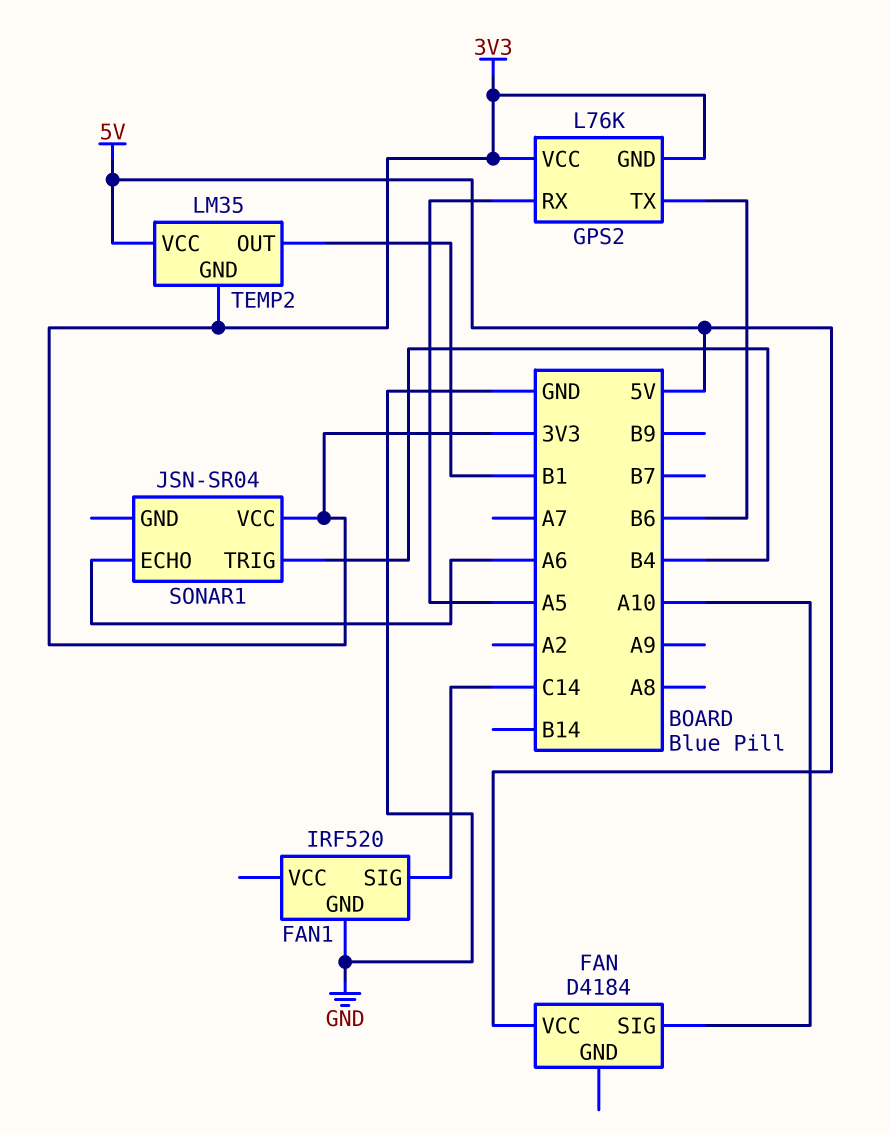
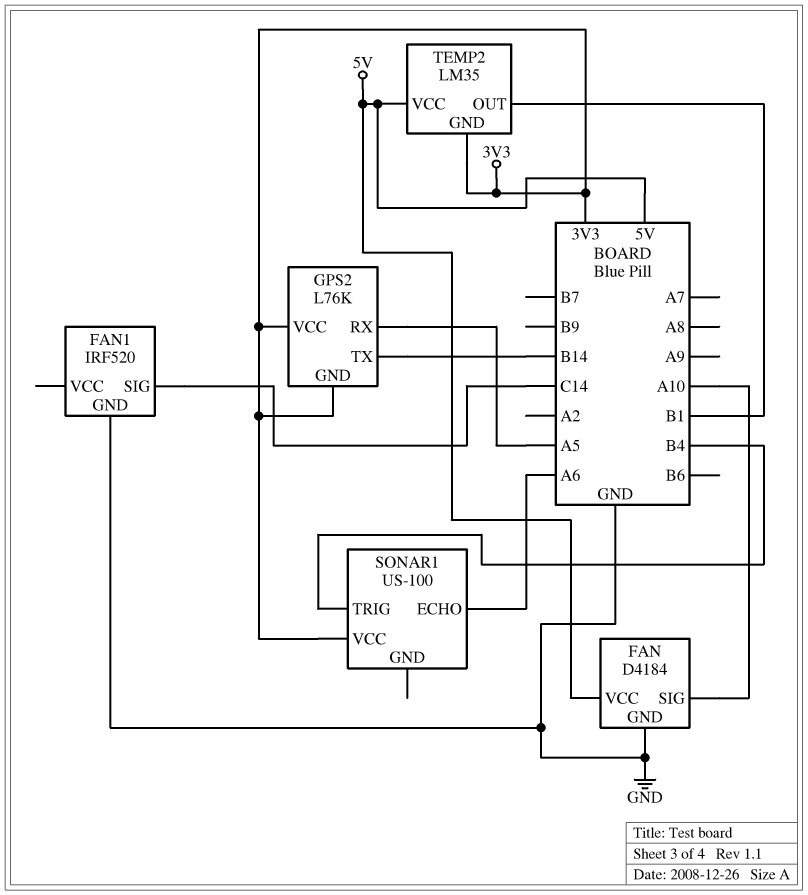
FAN pin GND: none -> GND
GPS2 pin TX: B6 -> B14
SONAR1: JSN-SR04 -> US-100

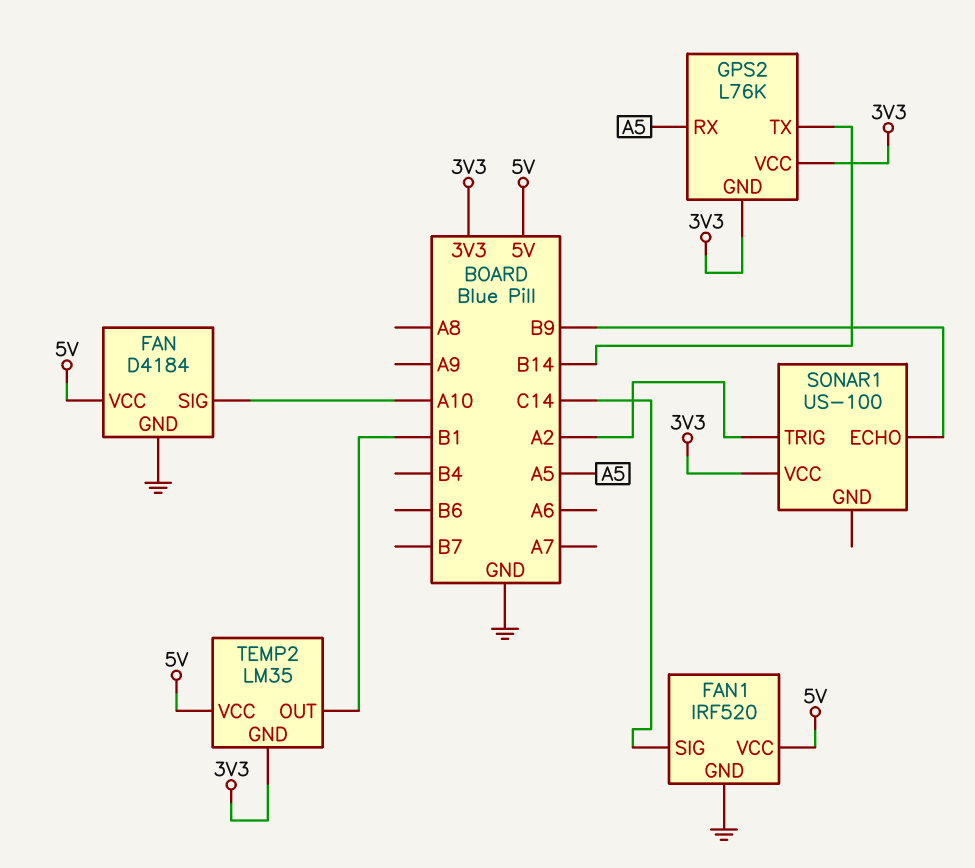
FAN1 pin VCC: none -> 5V
SONAR1 pin ECHO: A6 -> B9
SONAR1 pin TRIG: B4 -> A2

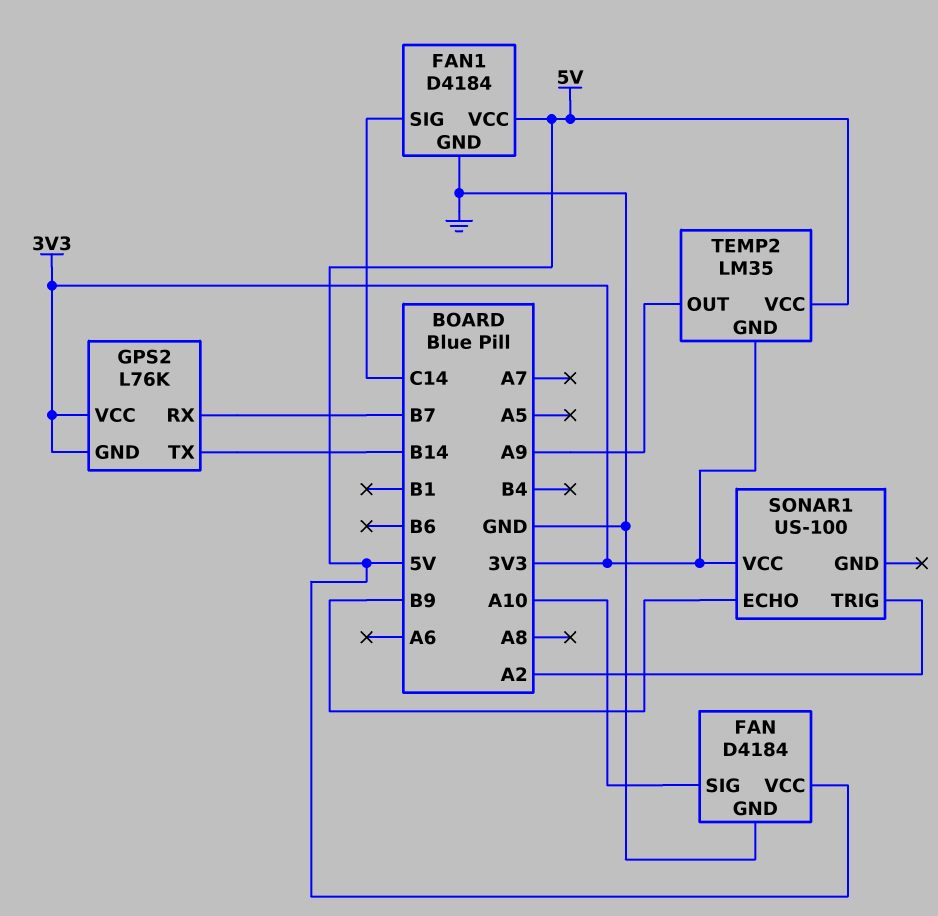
FAN1: IRF520 -> D4184
GPS2 pin RX: A5 -> B7
TEMP2 pin OUT: B1 -> A9

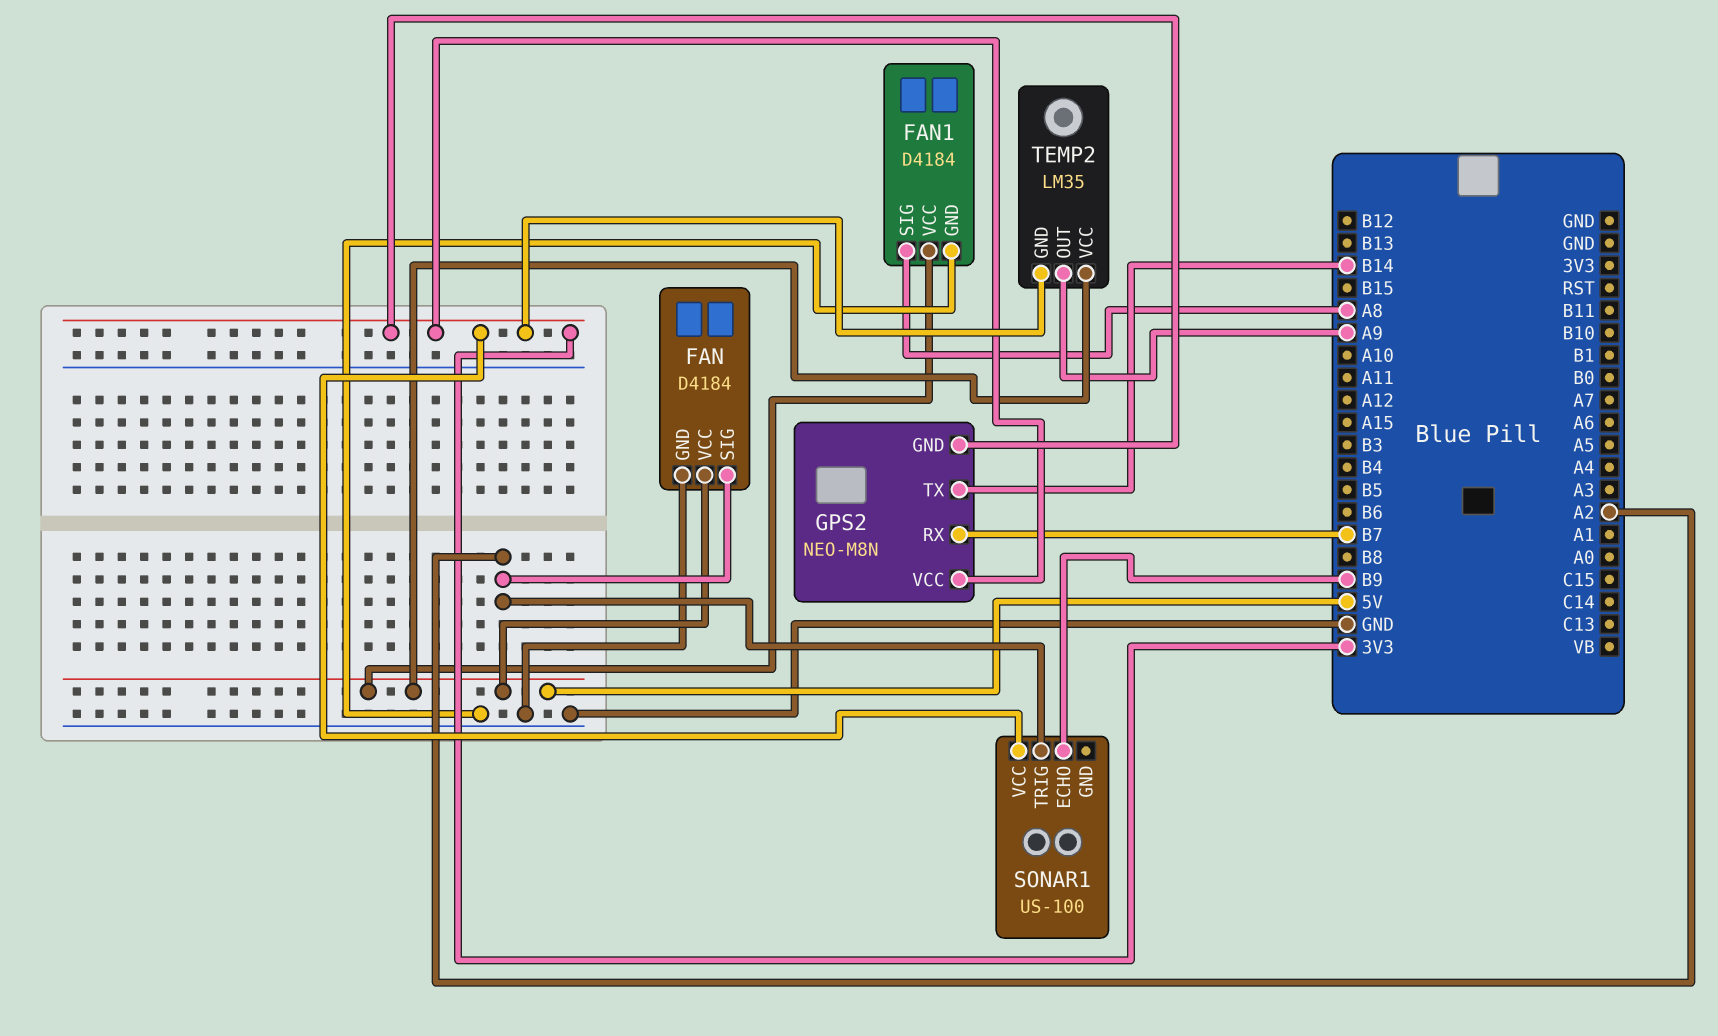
FAN pin SIG: A10 -> A2
FAN1 pin SIG: C14 -> A8
GPS2: L76K -> NEO-M8N

